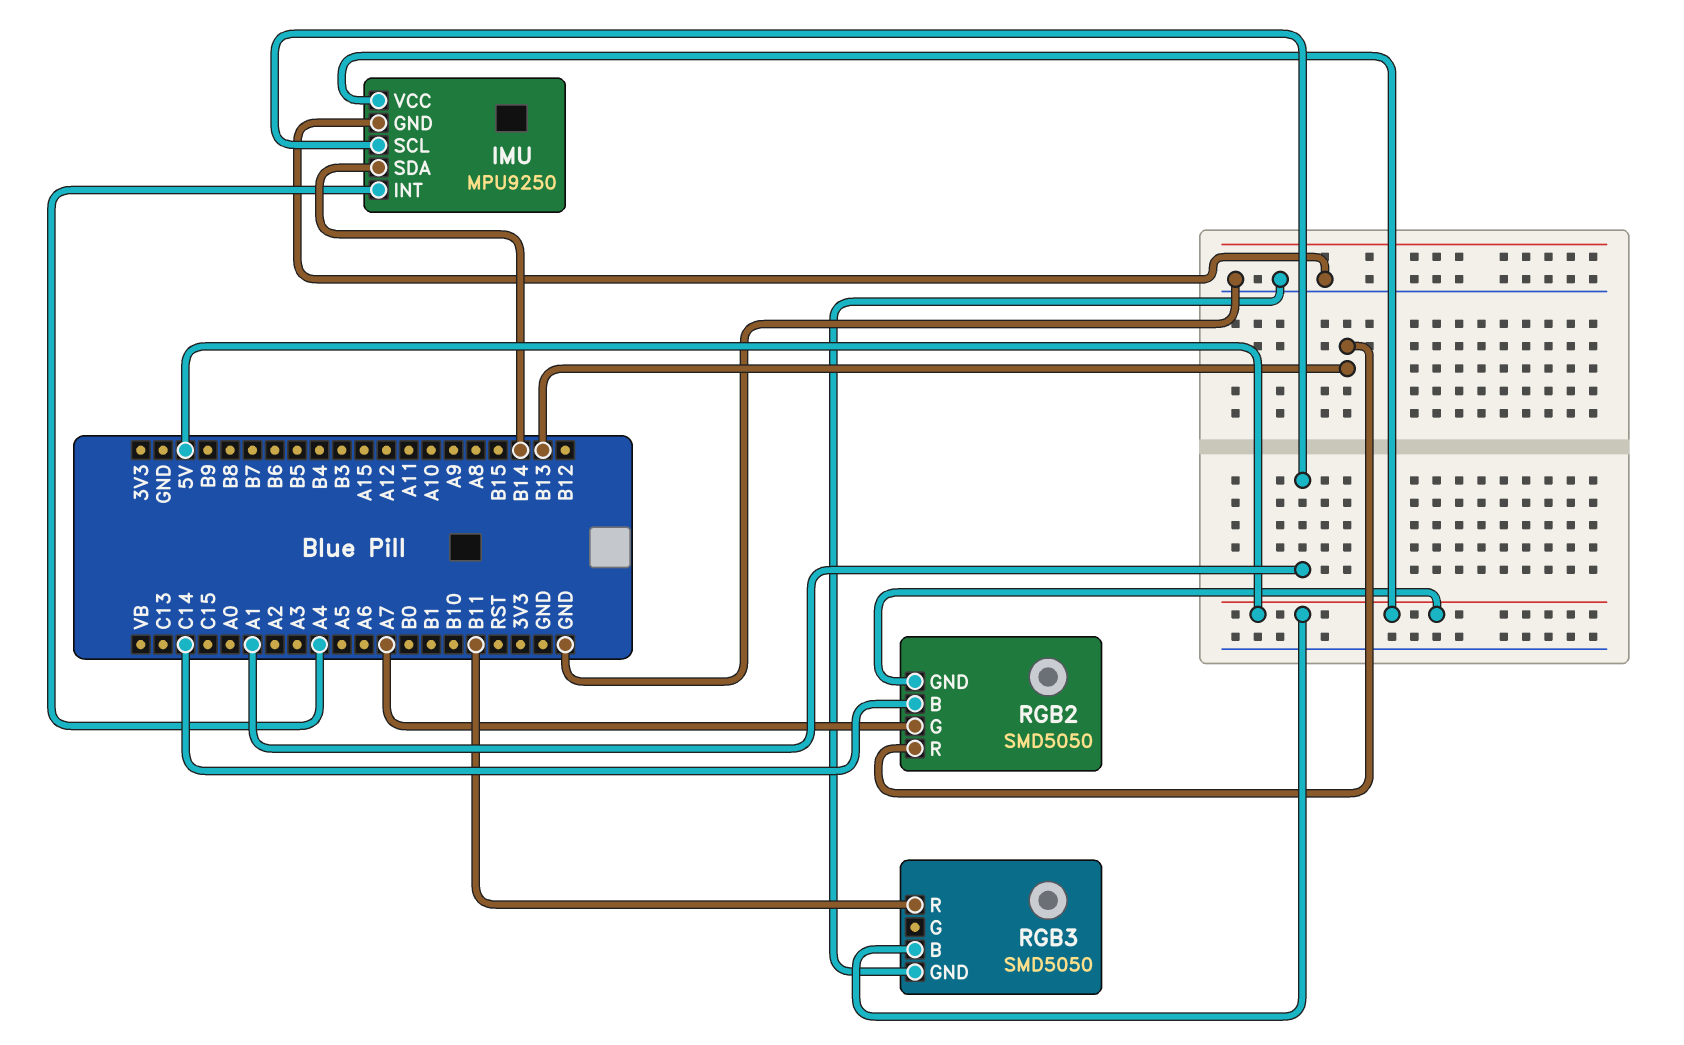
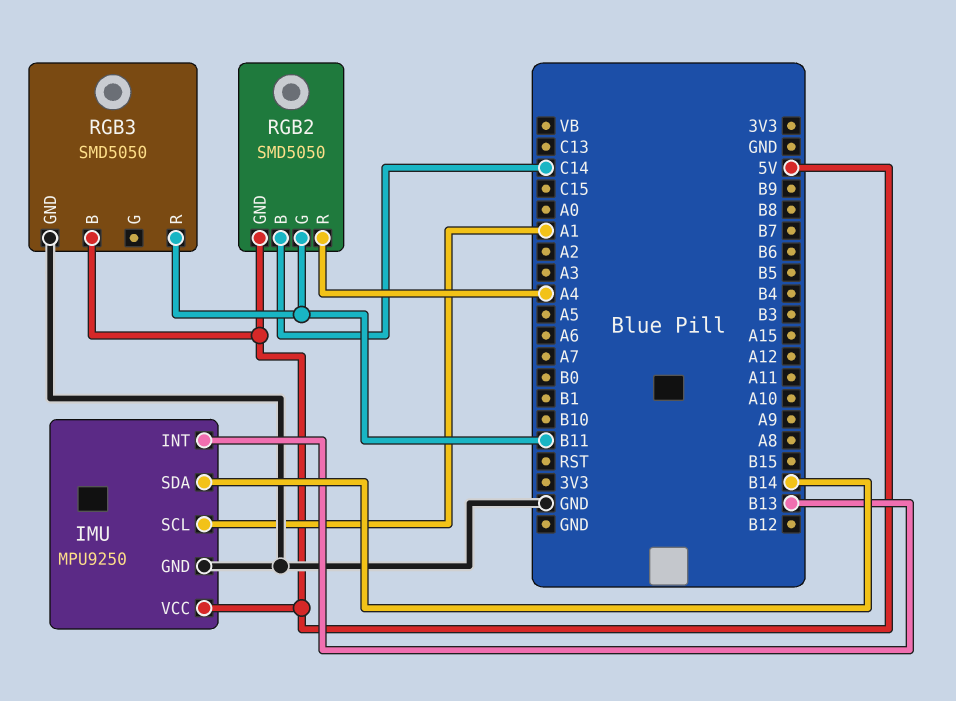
IMU pin INT: A4 -> B13
RGB2 pin G: A7 -> B11
RGB2 pin R: B13 -> A4

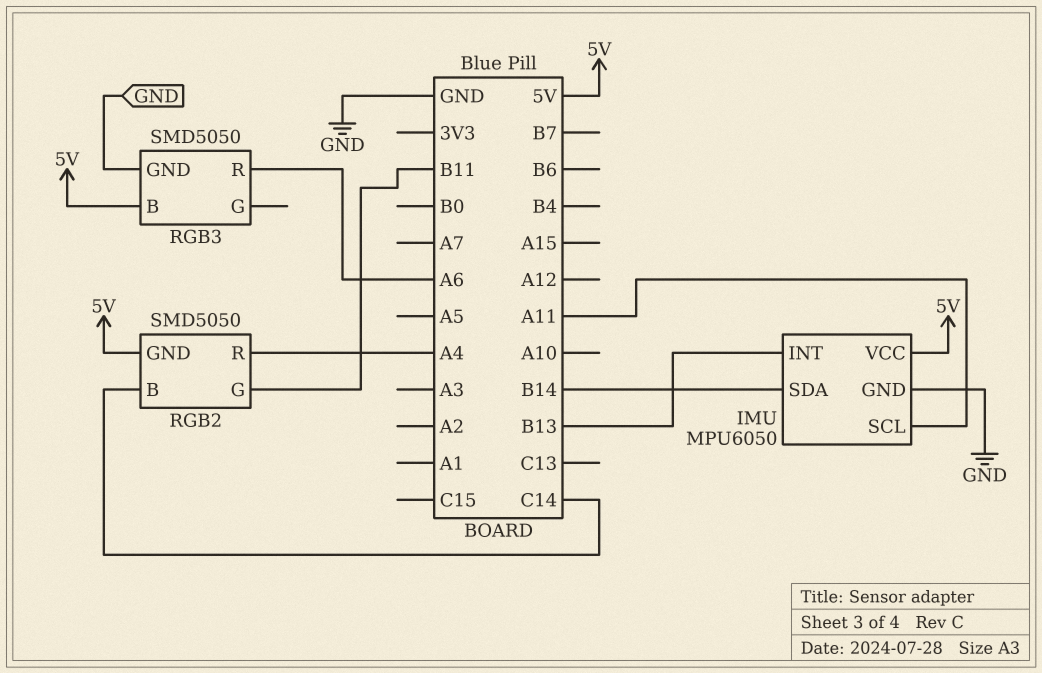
IMU: MPU9250 -> MPU6050
IMU pin SCL: A1 -> A11
RGB3 pin R: B11 -> A6

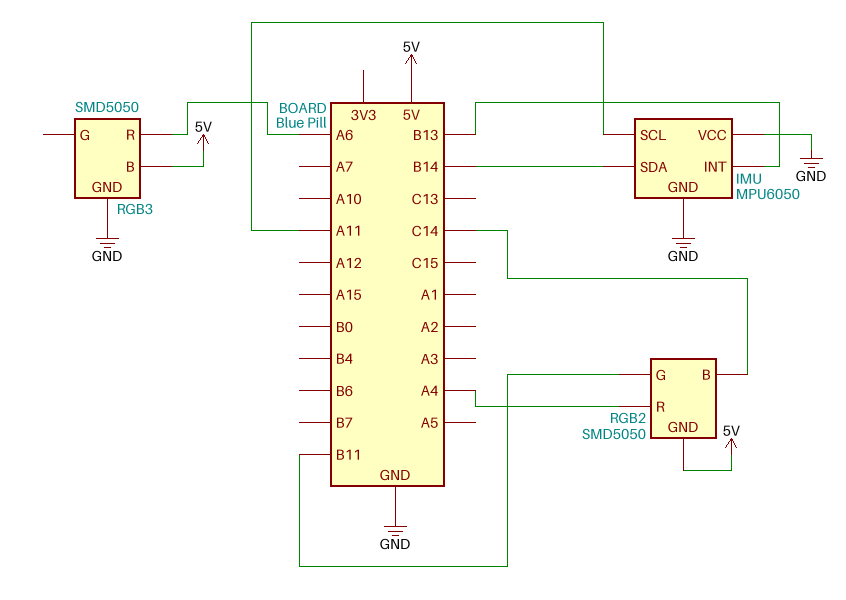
IMU pin VCC: 5V -> GND

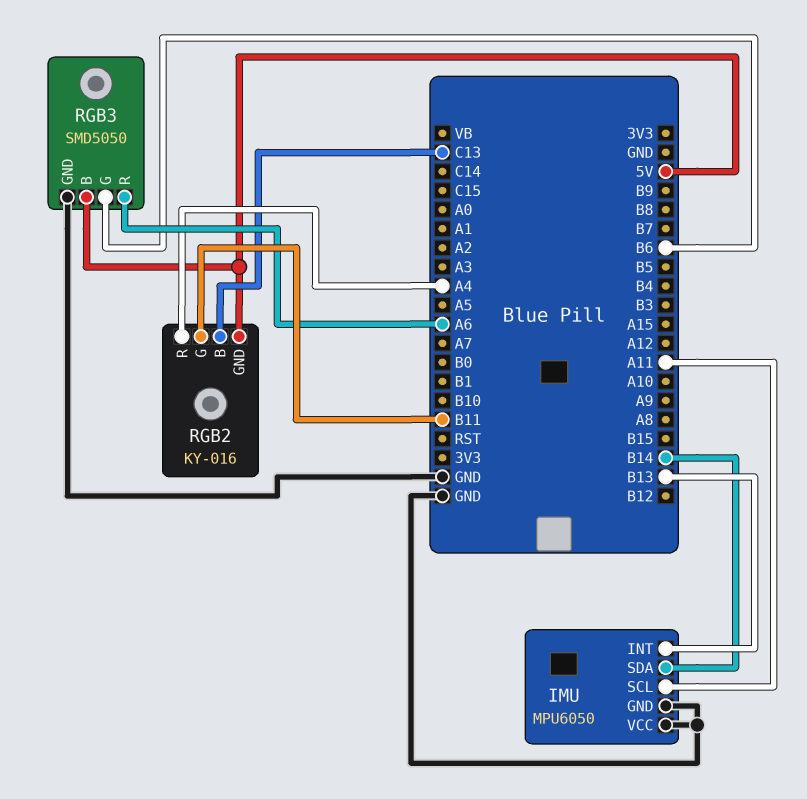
RGB2: SMD5050 -> KY-016
RGB2 pin B: C14 -> C13
RGB3 pin G: none -> B6

